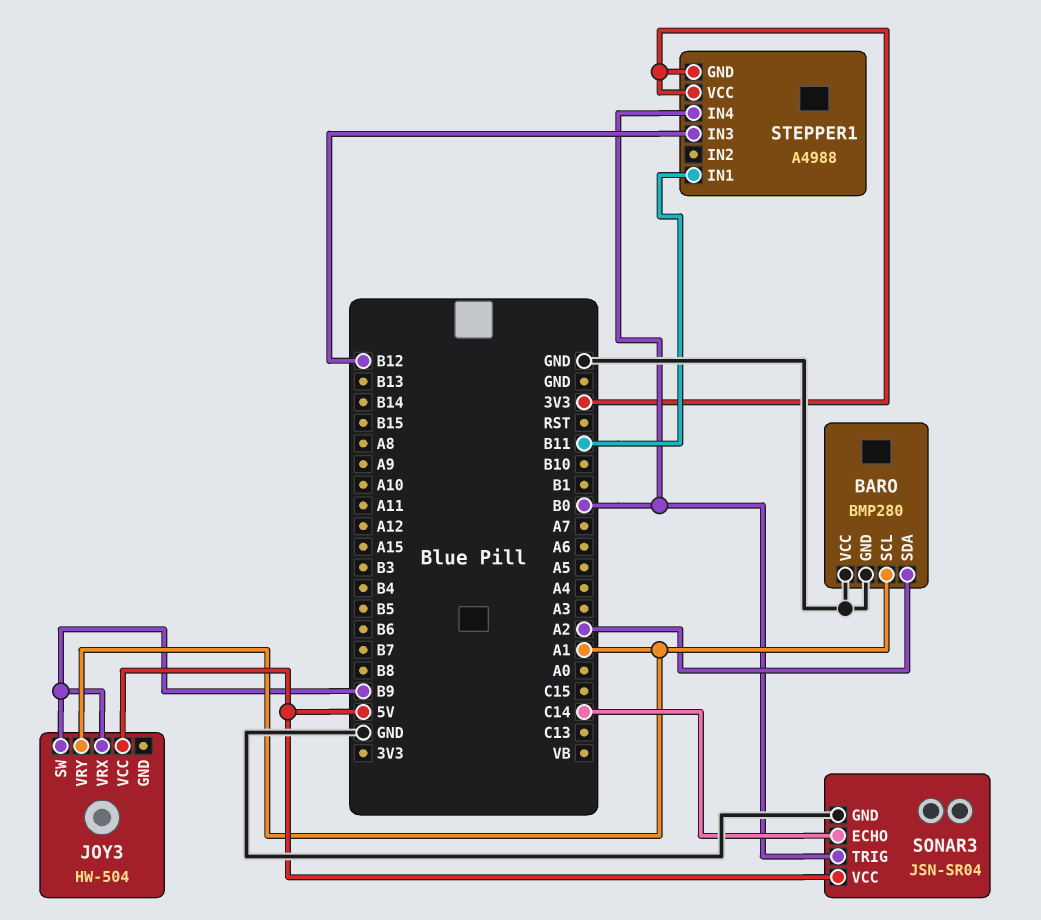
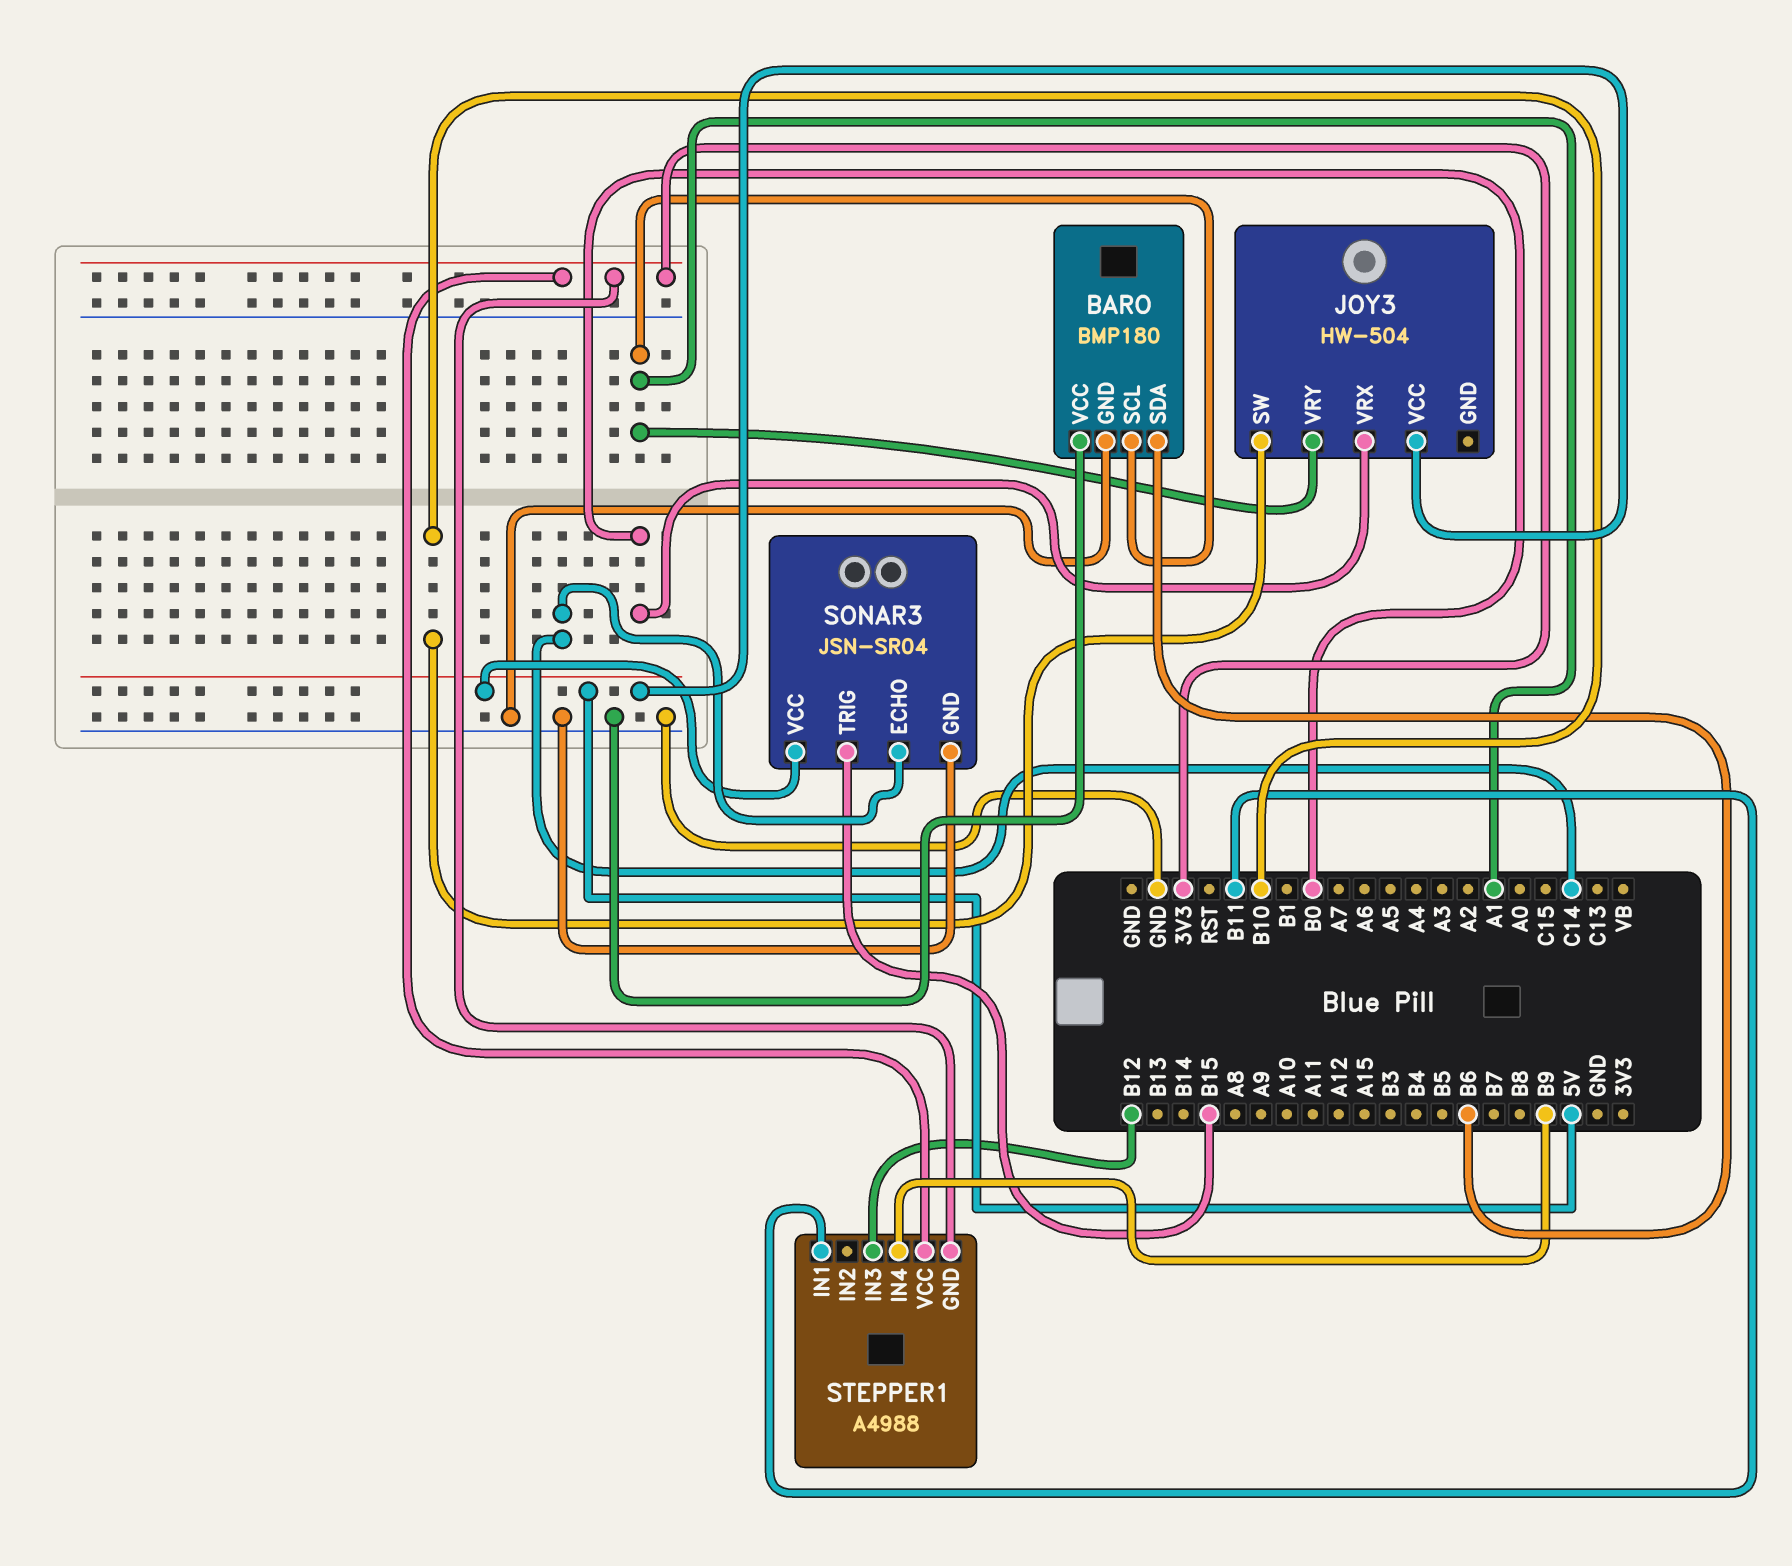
BARO: BMP280 -> BMP180
BARO pin SDA: A2 -> B6
JOY3 pin SW: B9 -> B10
JOY3 pin VRX: B9 -> B0
SONAR3 pin TRIG: B0 -> B15
STEPPER1 pin IN4: B0 -> B9

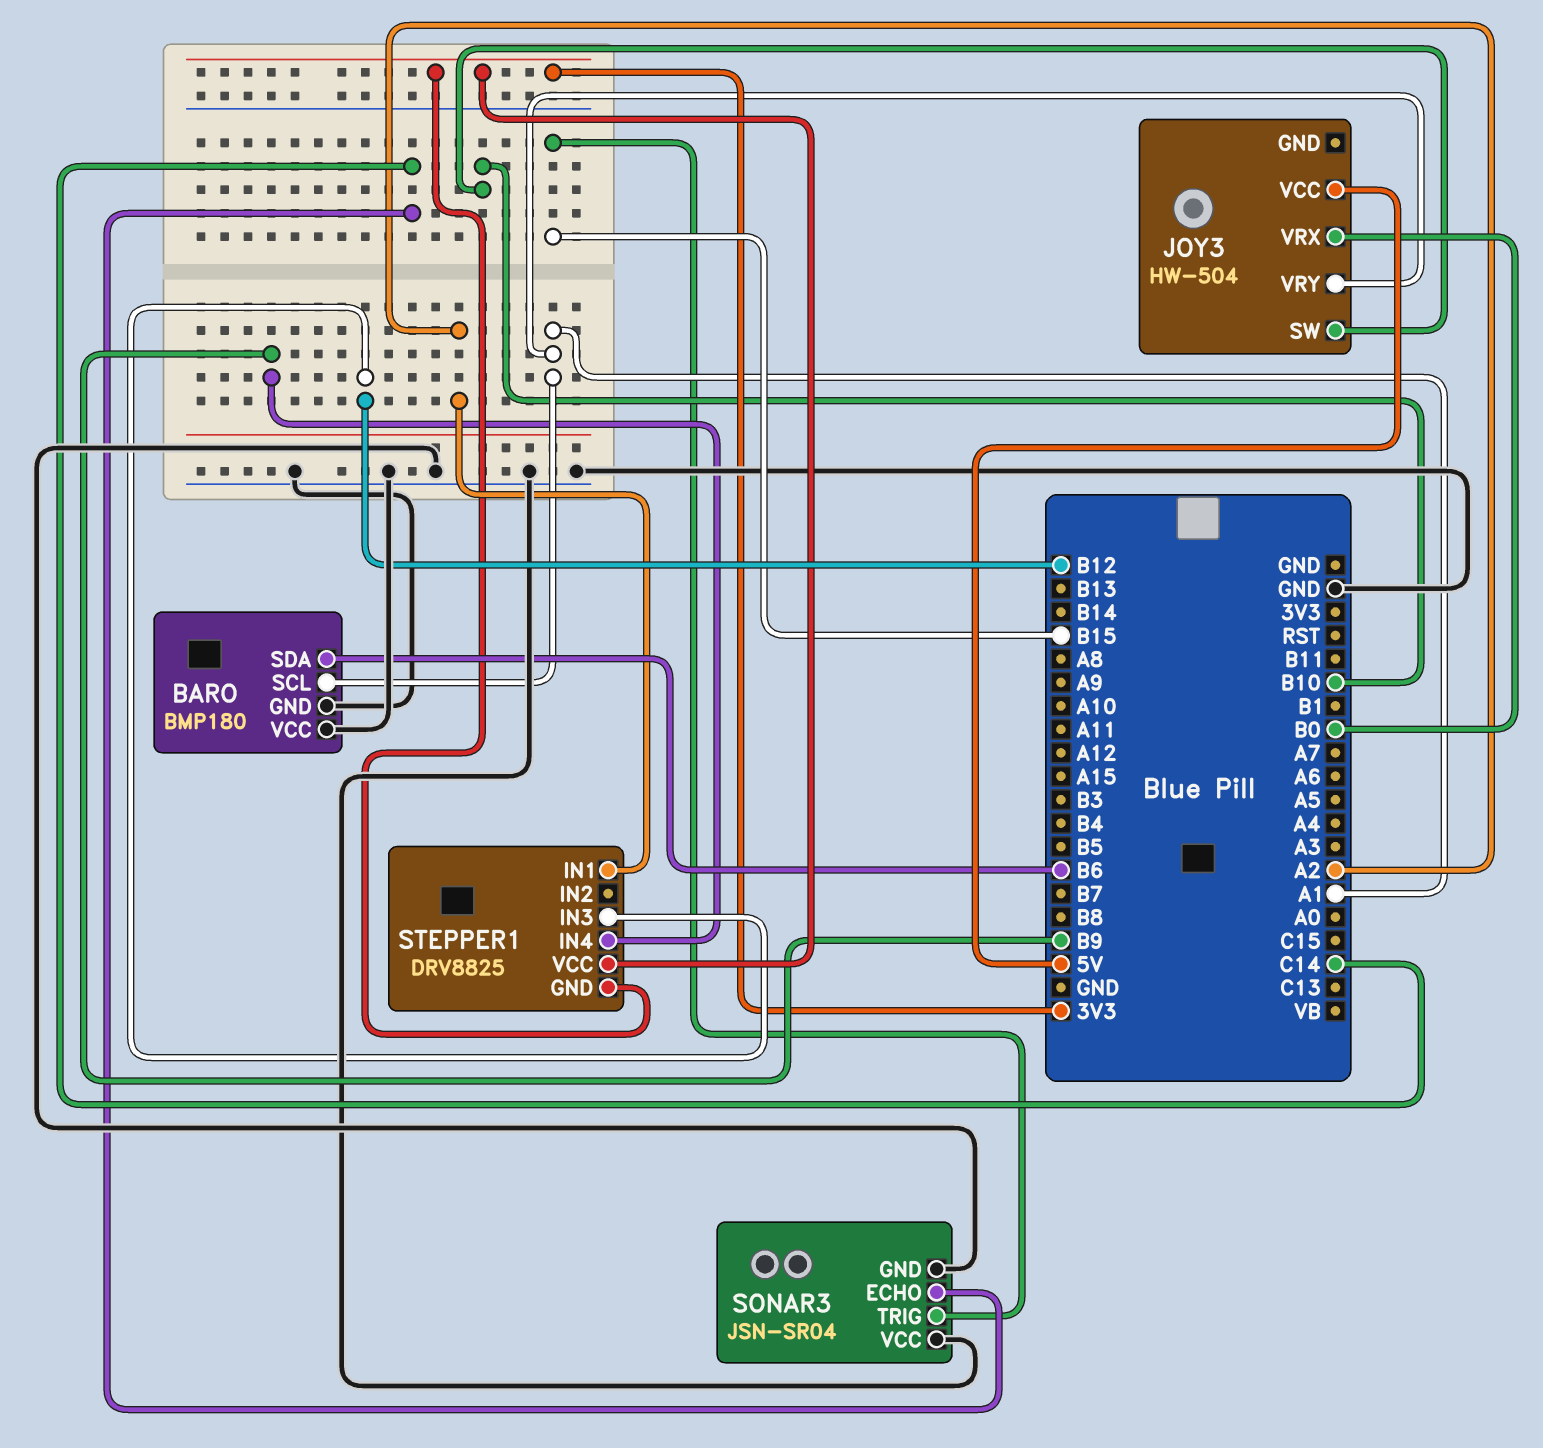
SONAR3 pin VCC: 5V -> GND
STEPPER1: A4988 -> DRV8825
STEPPER1 pin IN1: B11 -> A2

